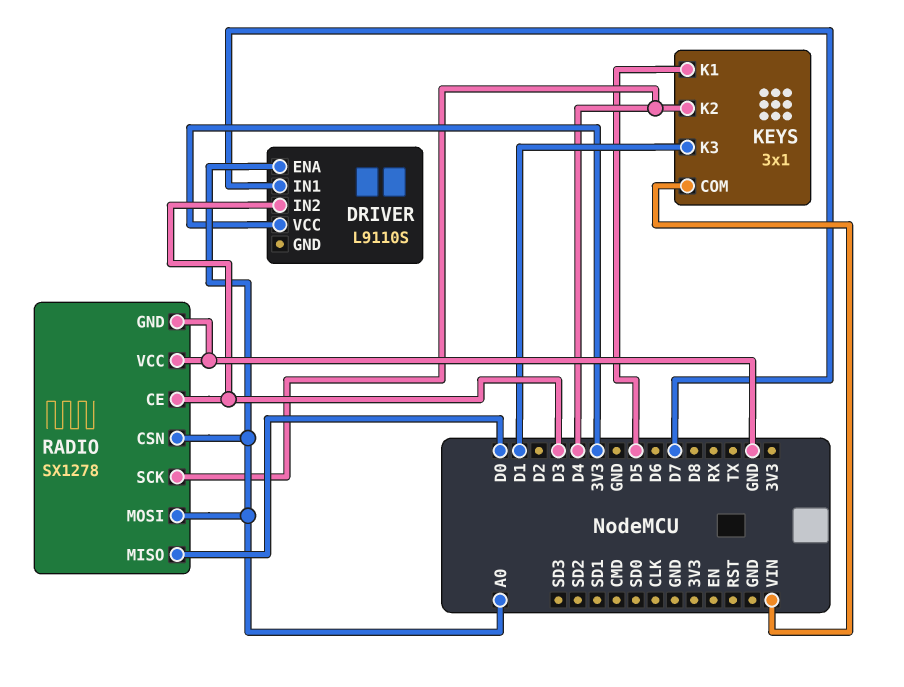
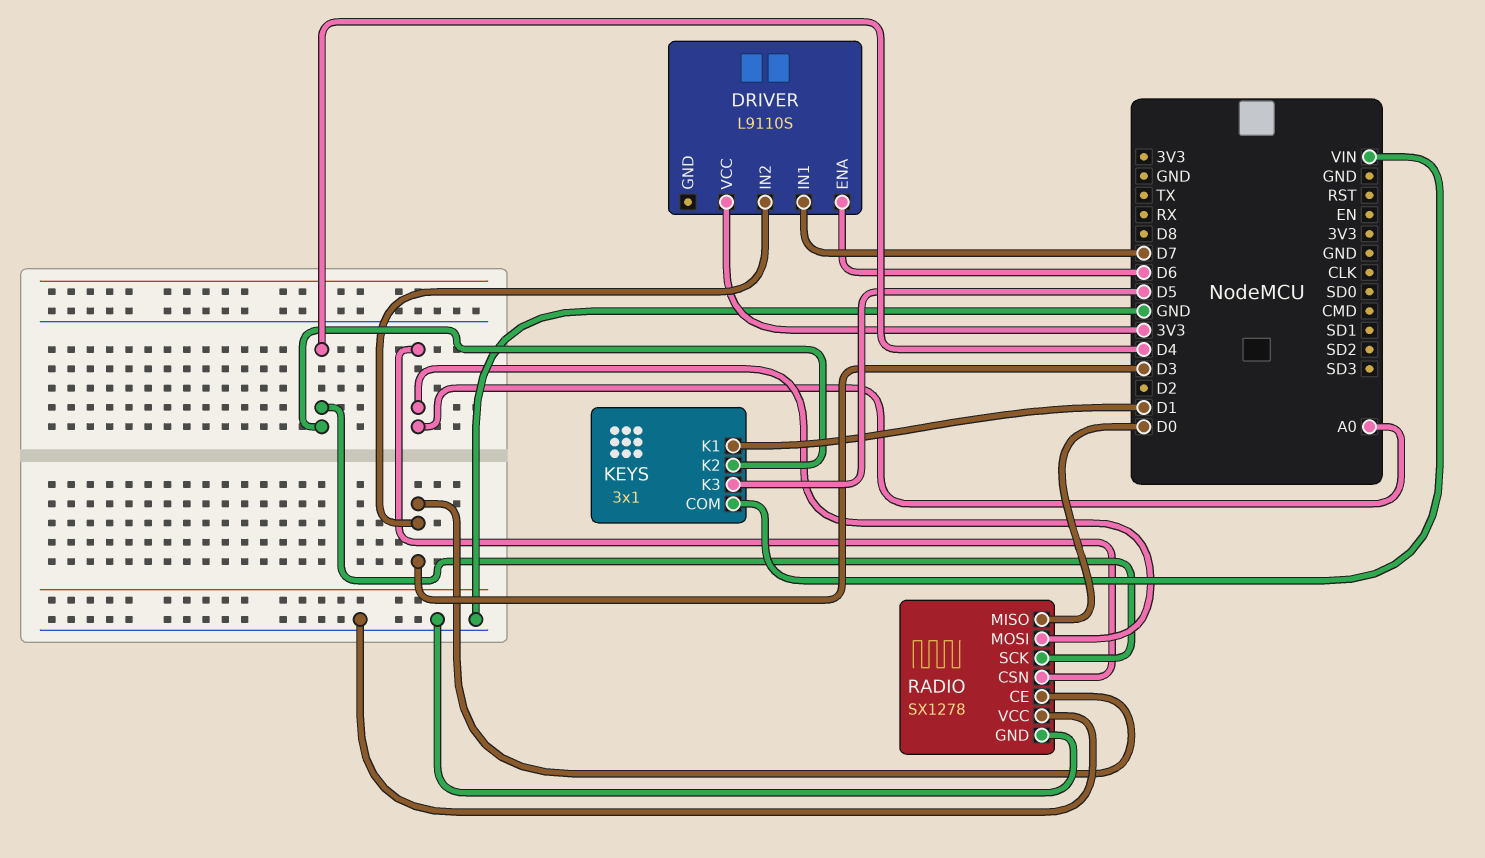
DRIVER pin ENA: A0 -> D6
KEYS pin K1: D5 -> D1
KEYS pin K3: D1 -> D5

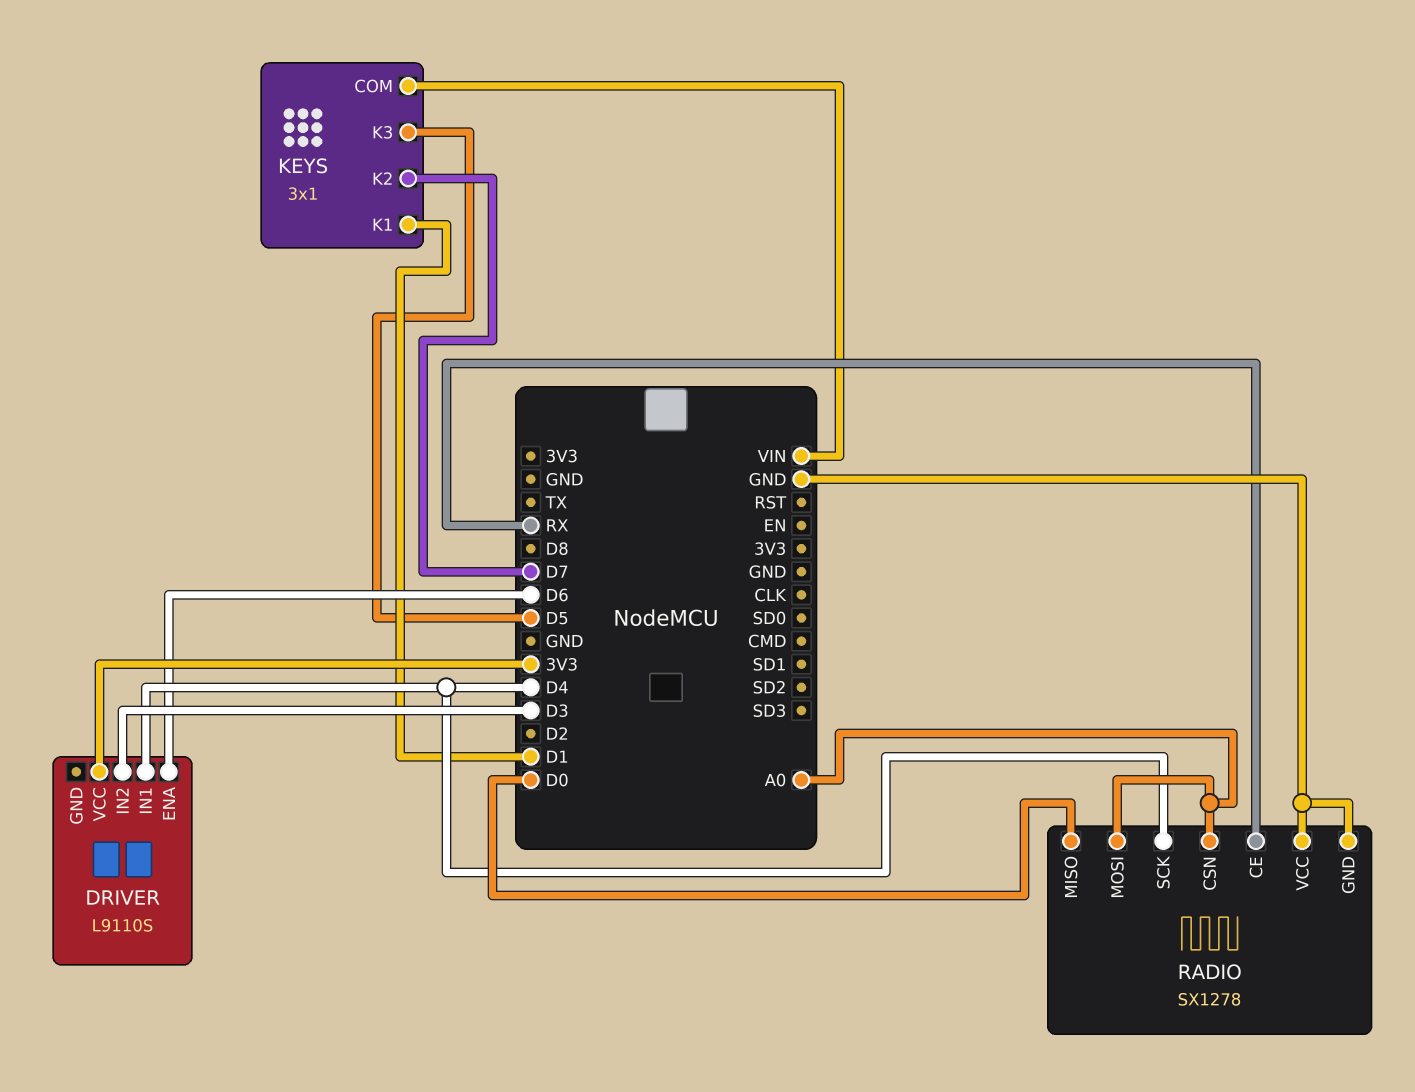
DRIVER pin IN1: D7 -> D4
KEYS pin K2: D4 -> D7
RADIO pin CE: D3 -> RX

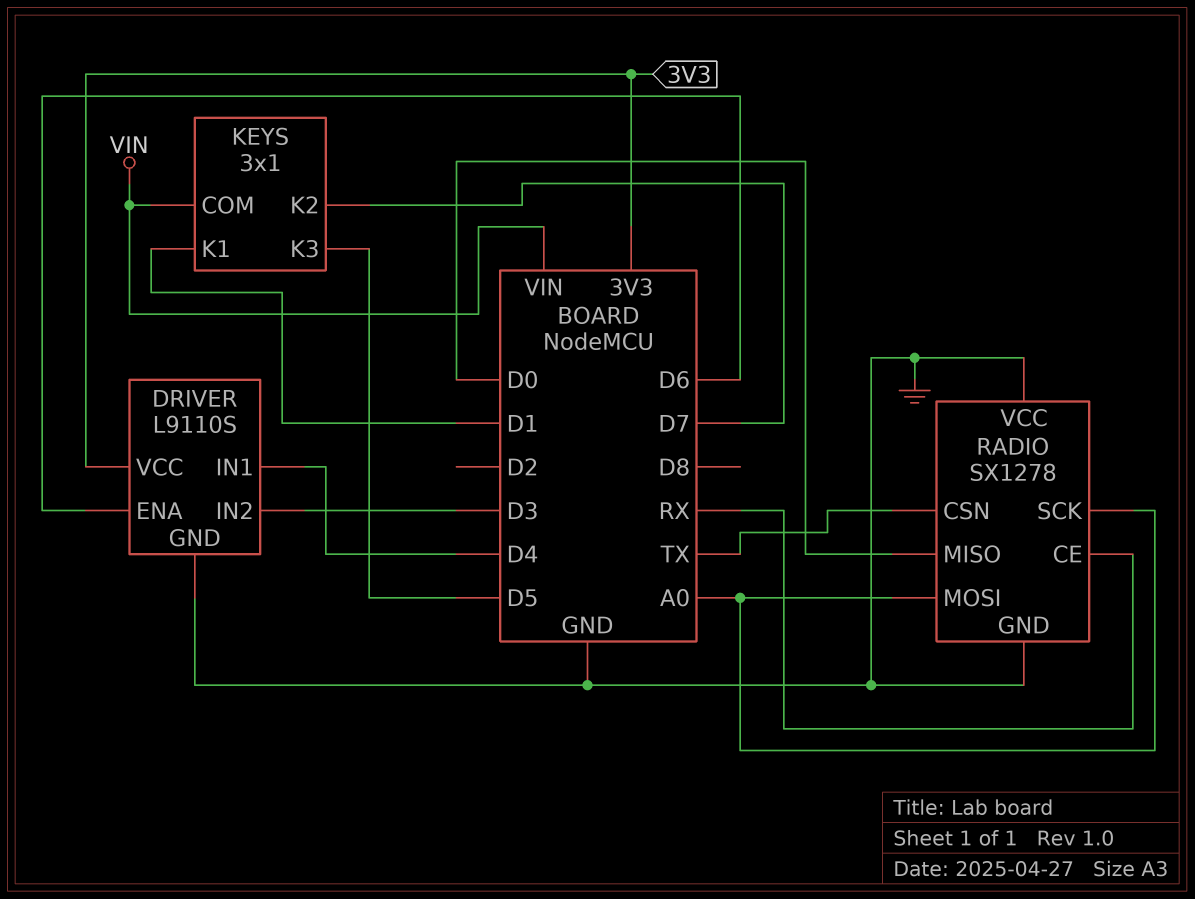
DRIVER pin GND: none -> GND
RADIO pin CSN: A0 -> TX
RADIO pin SCK: D4 -> A0

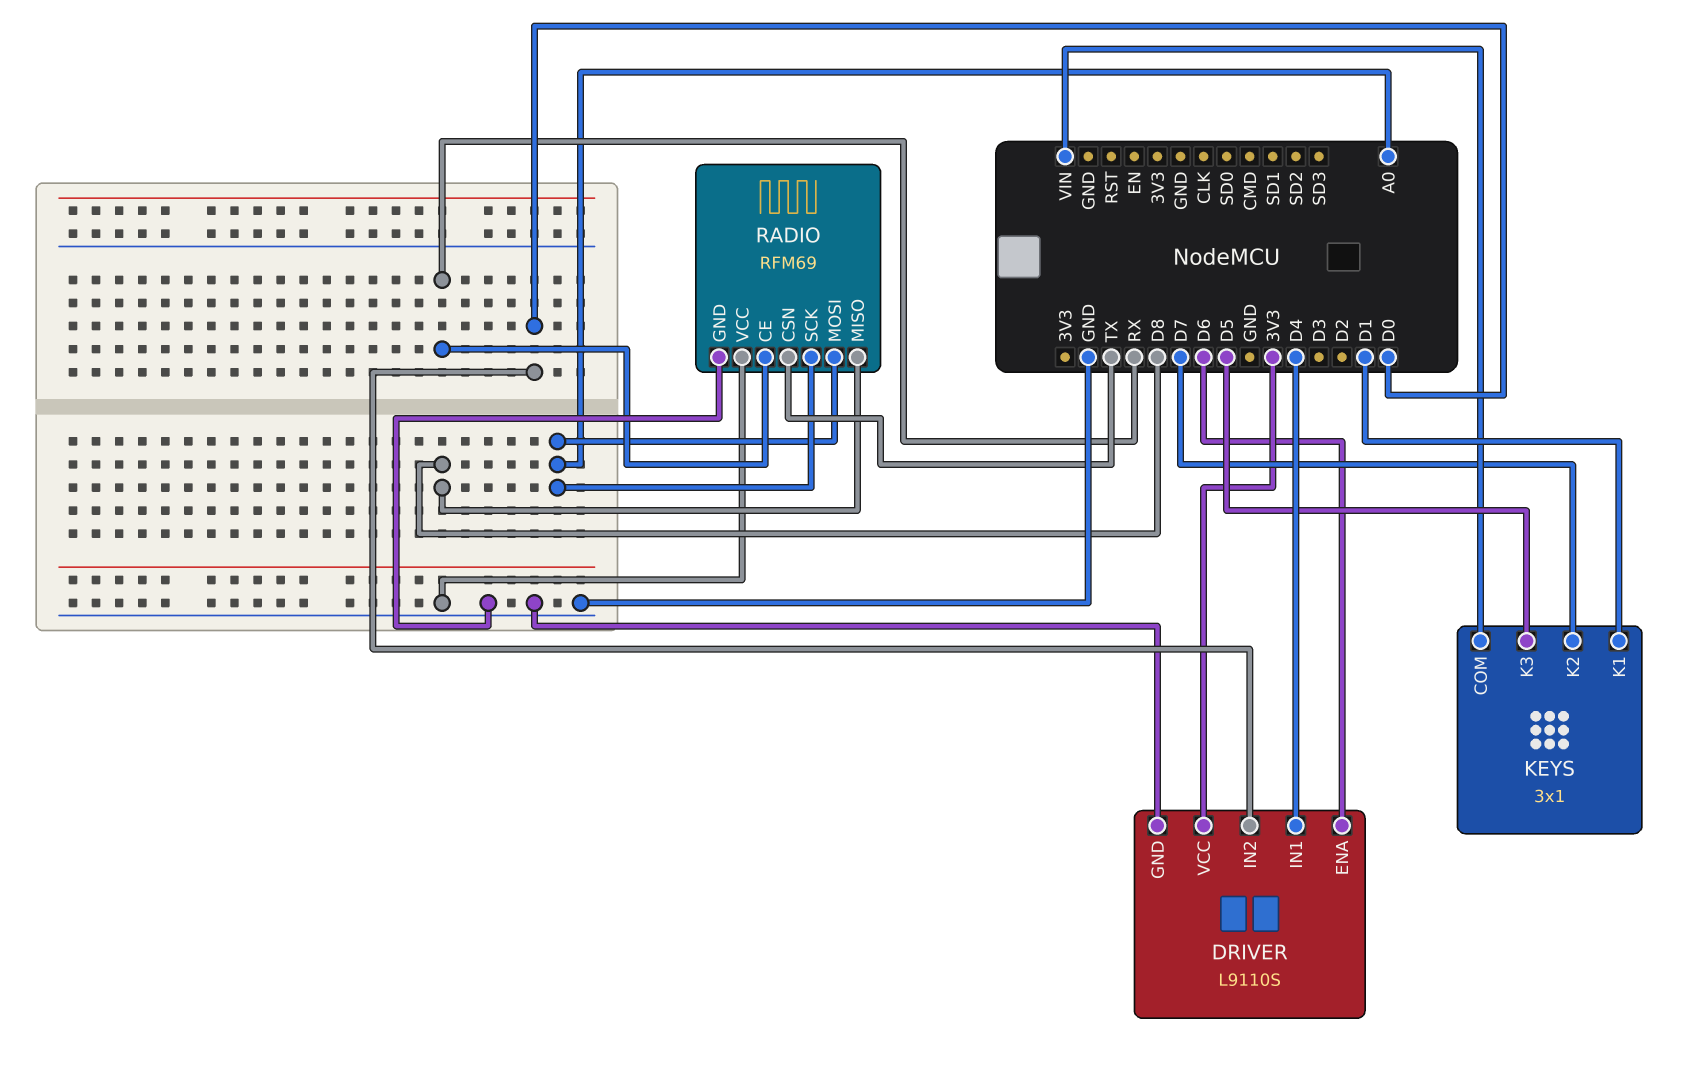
DRIVER pin IN2: D3 -> D0
RADIO: SX1278 -> RFM69
RADIO pin MISO: D0 -> D8

